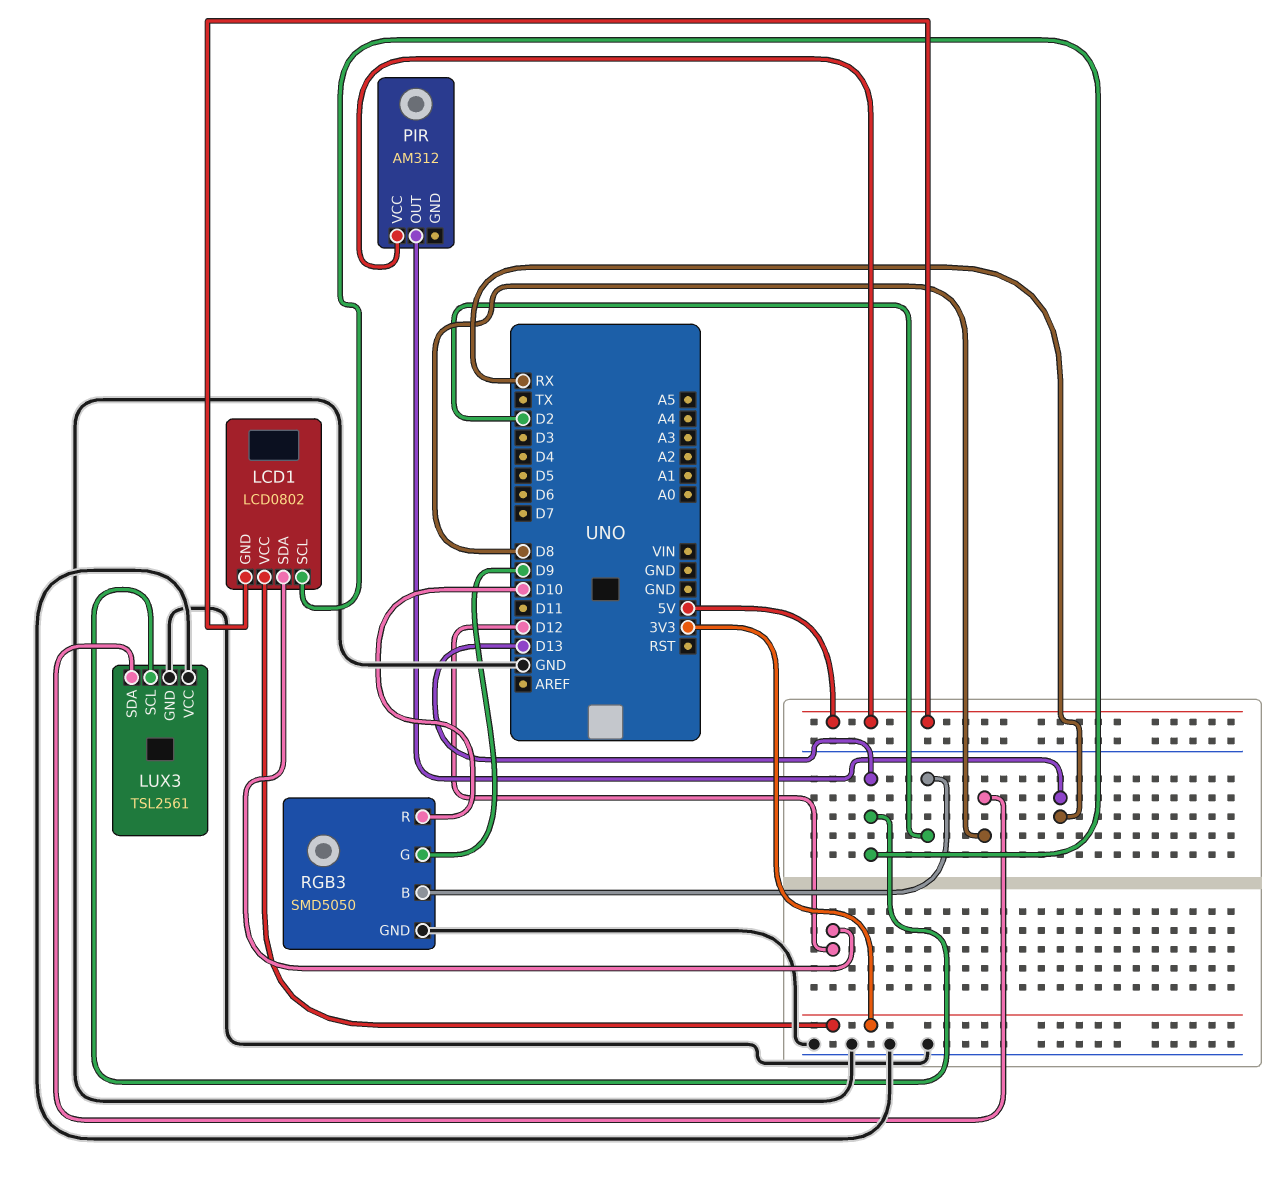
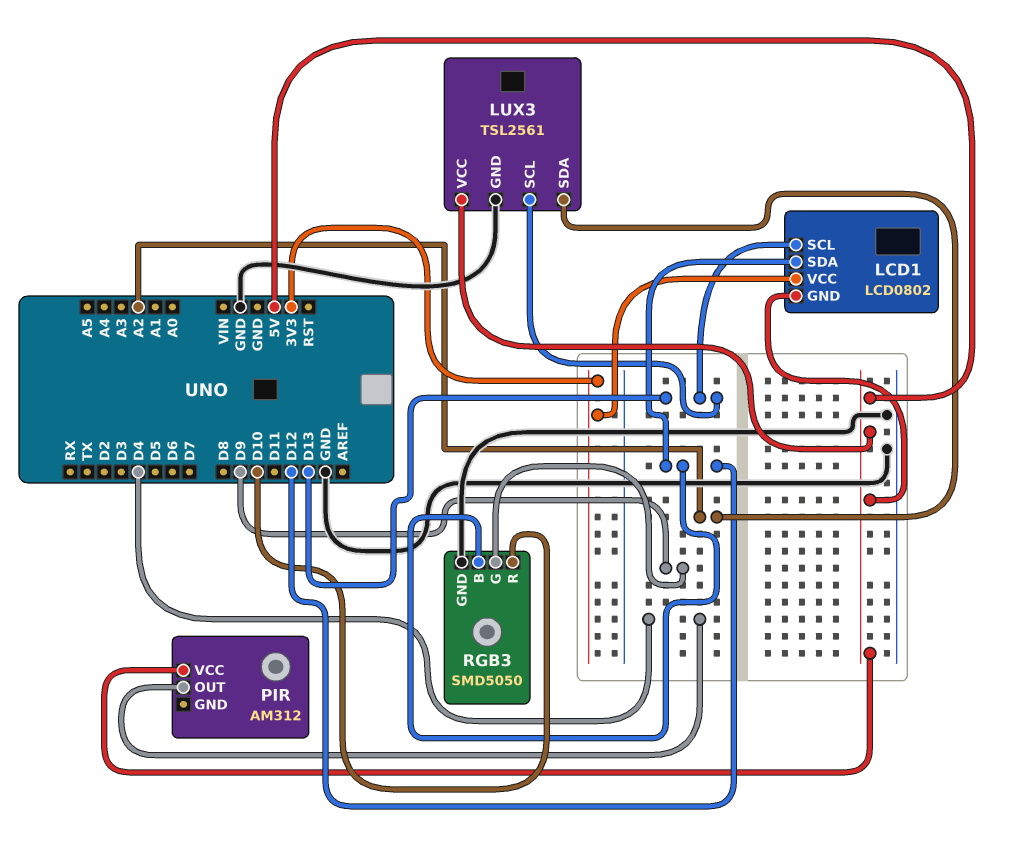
LUX3 pin SDA: D8 -> A2
LUX3 pin VCC: GND -> 5V
PIR pin OUT: RX -> D4
RGB3 pin B: D2 -> D12

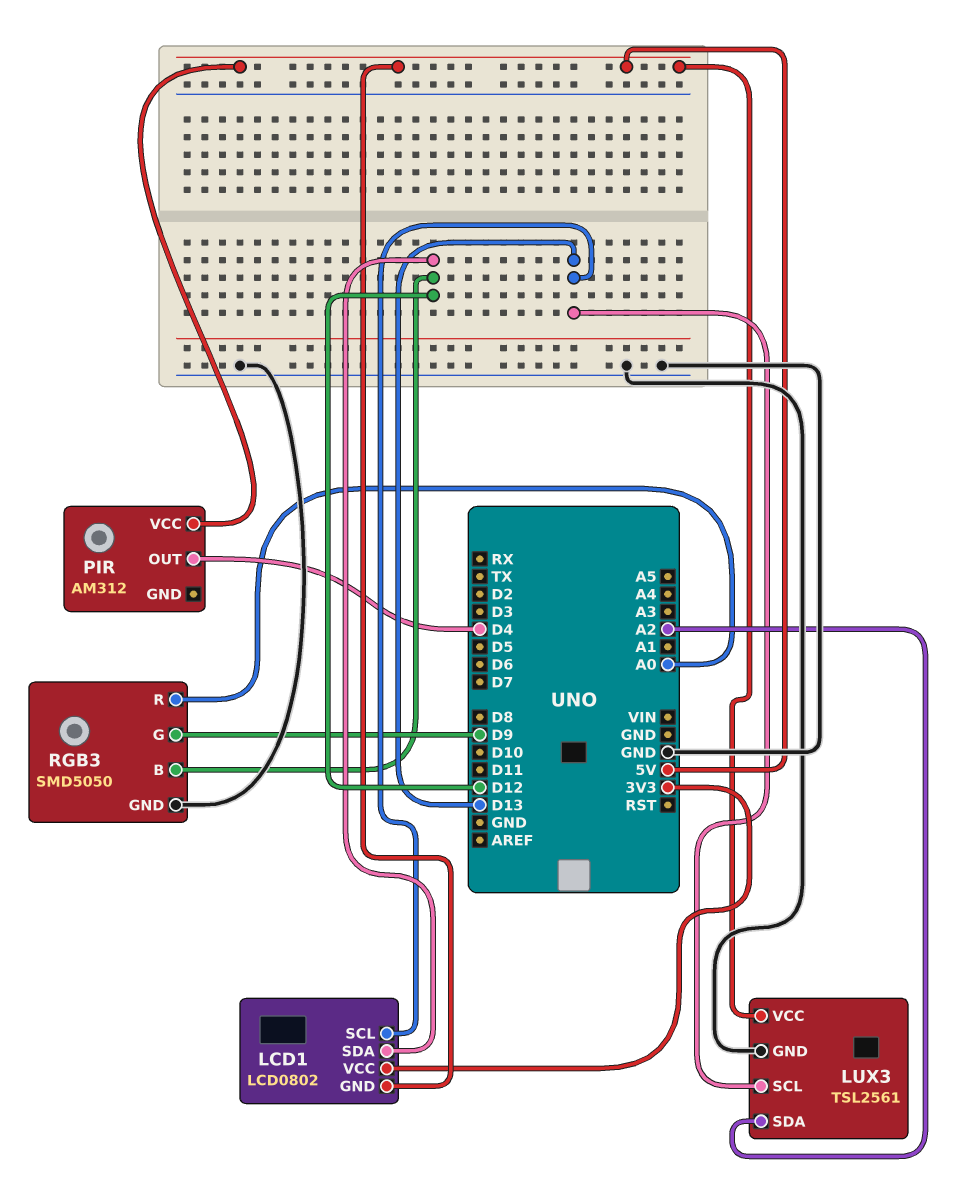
RGB3 pin R: D10 -> A0

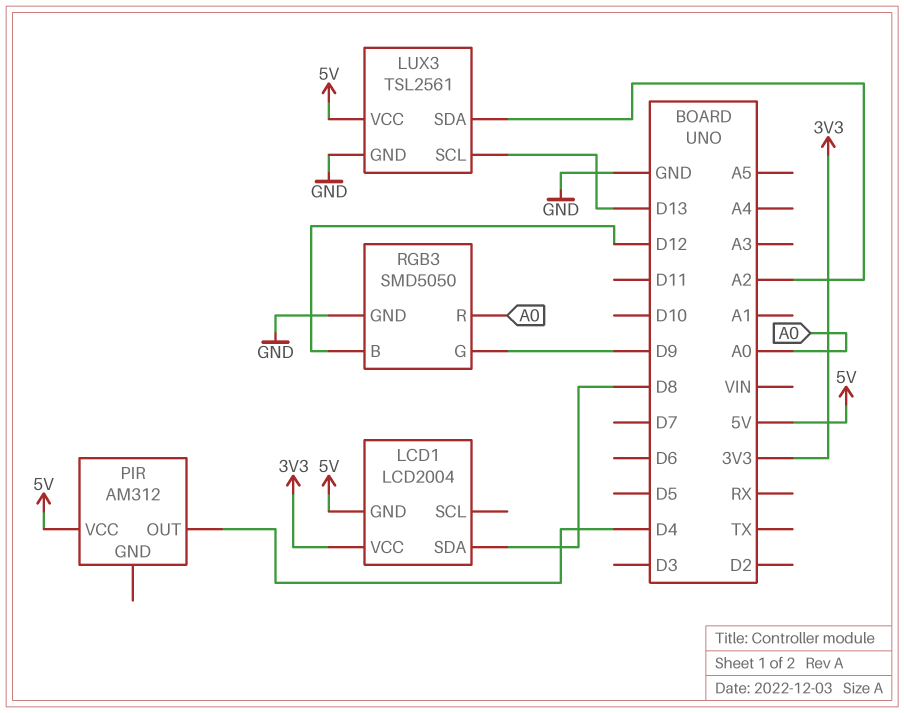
LCD1: LCD0802 -> LCD2004
LCD1 pin SCL: D13 -> none
LCD1 pin SDA: D12 -> D8

